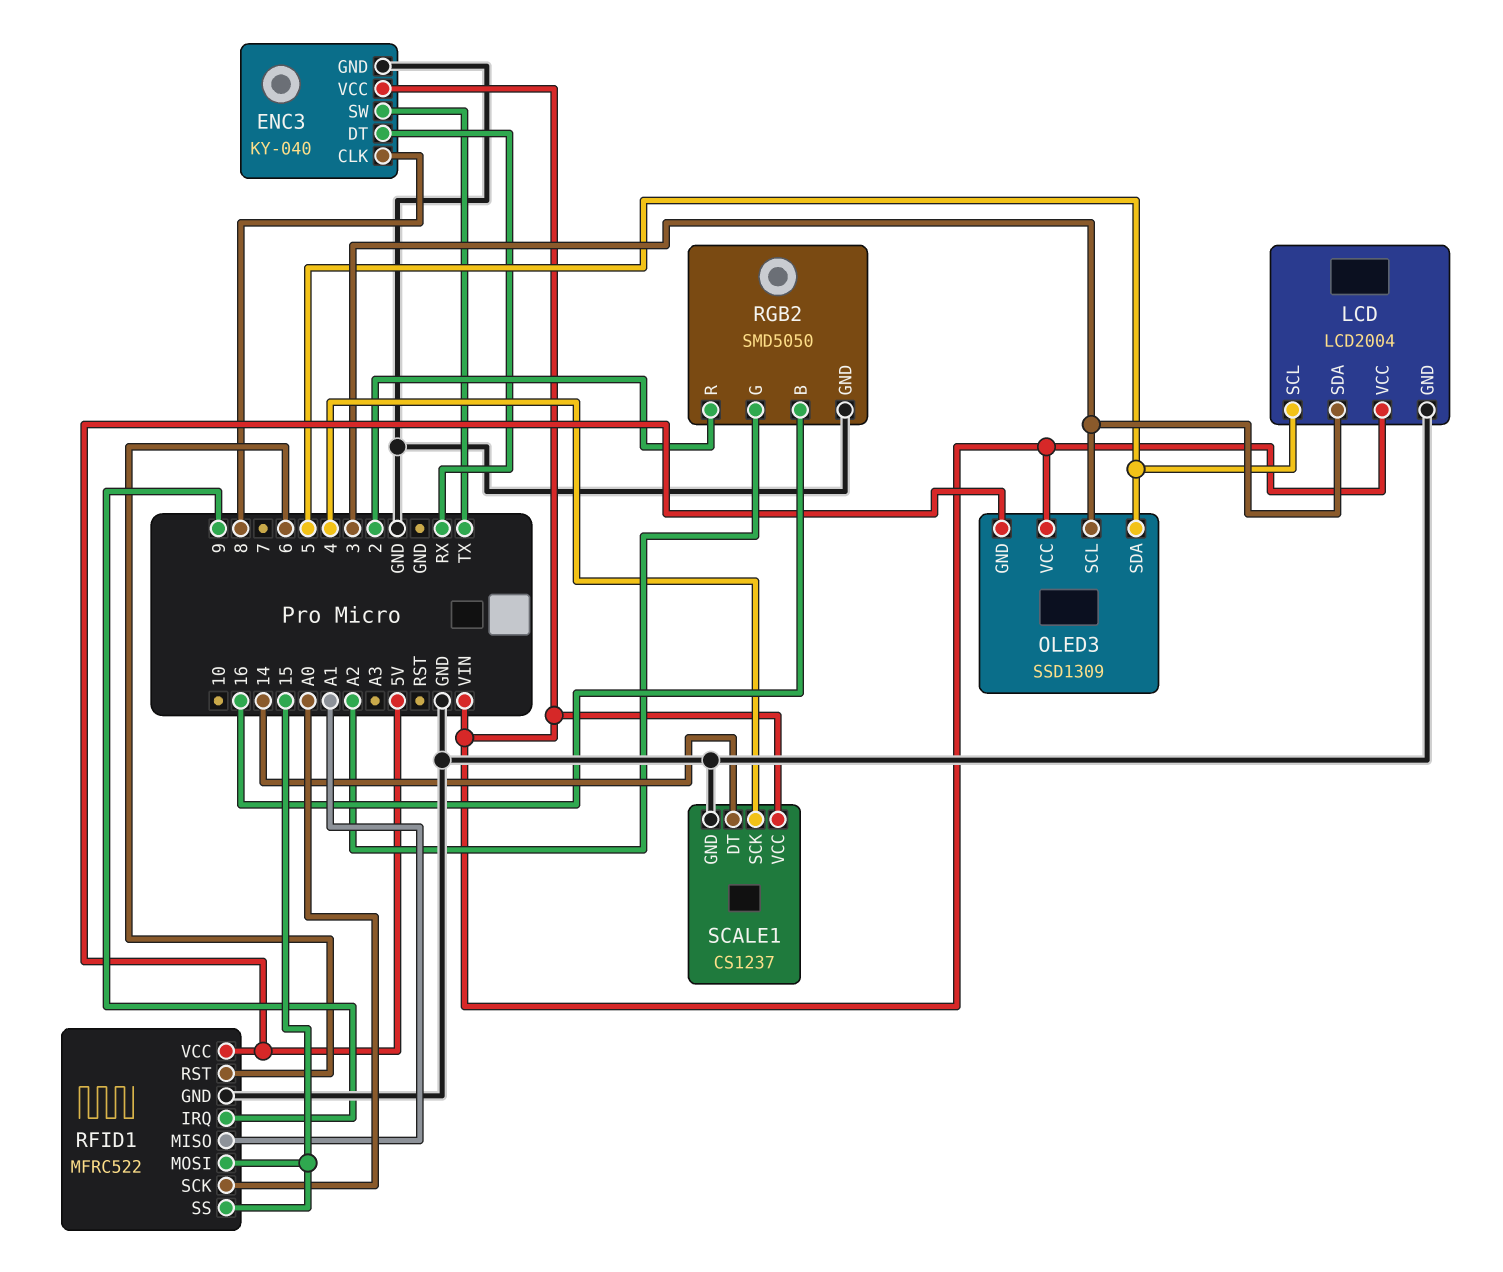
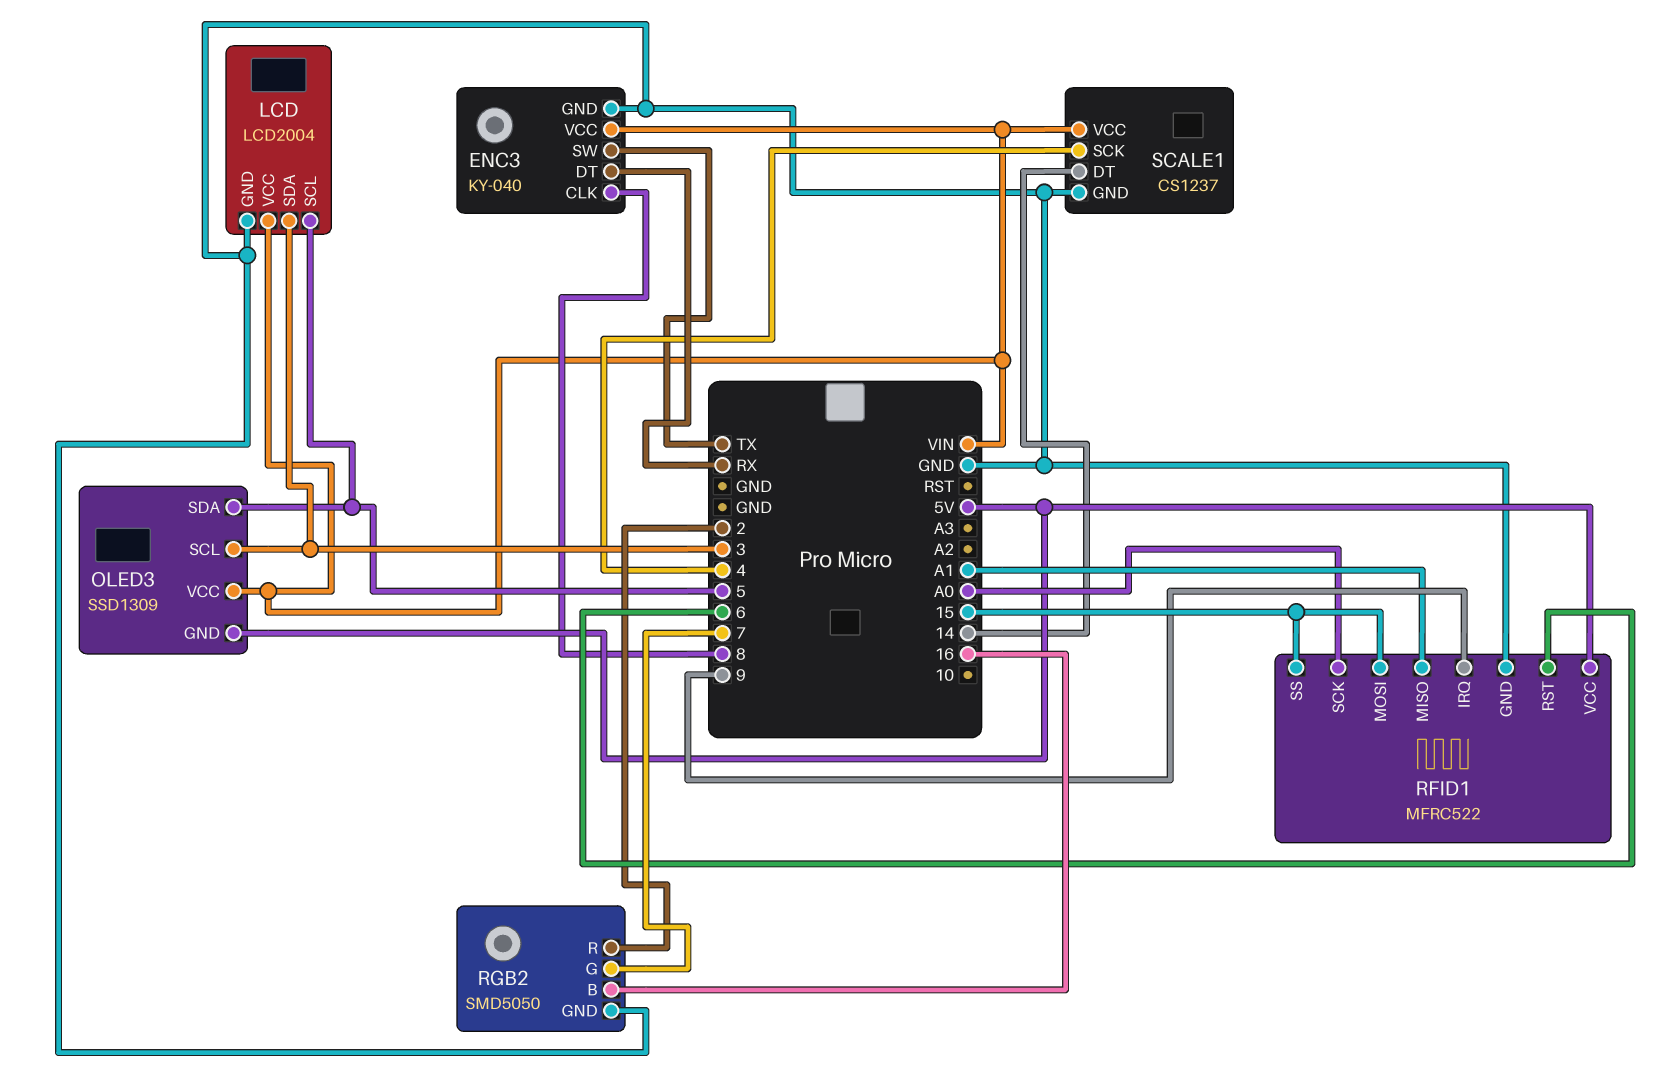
RGB2 pin G: A2 -> 7

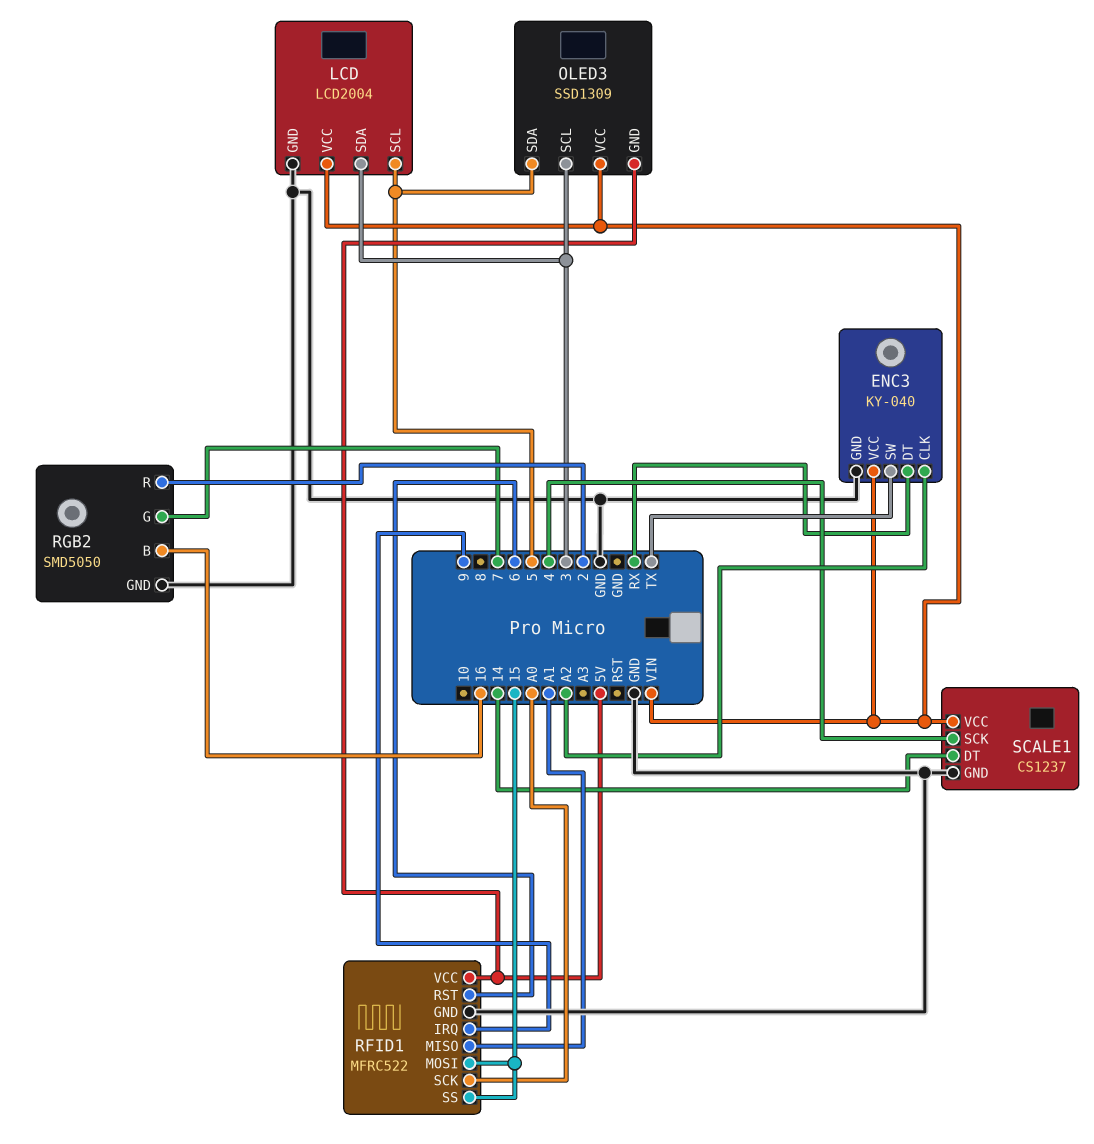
ENC3 pin CLK: 8 -> A2

